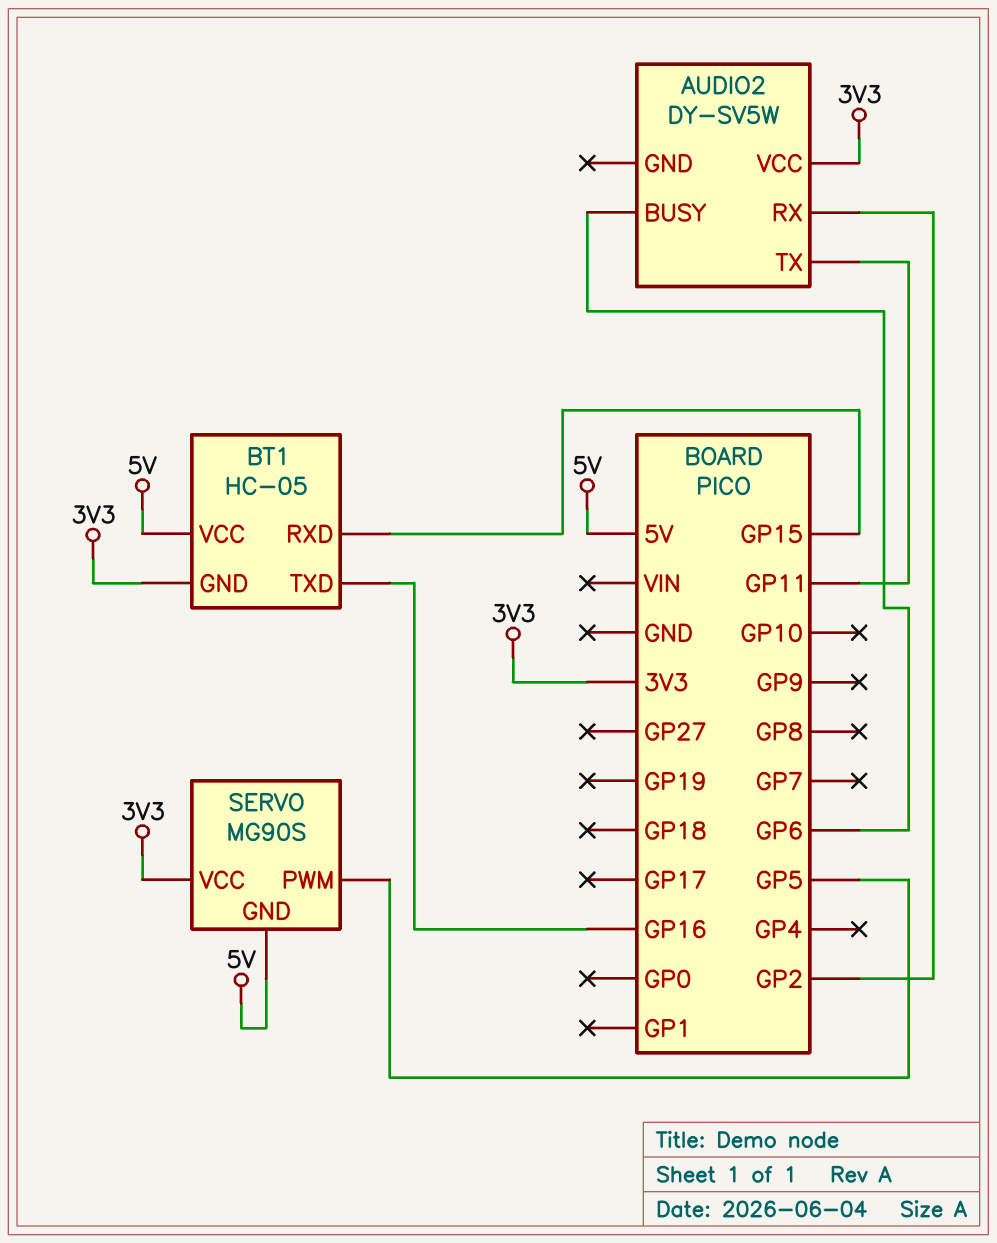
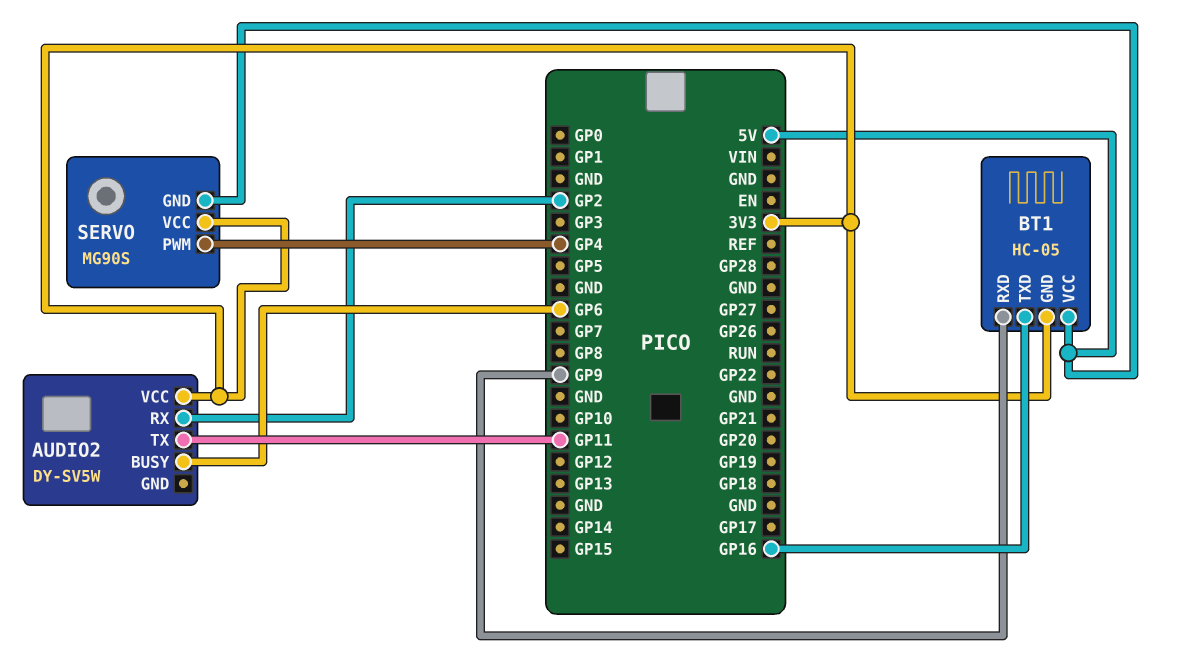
BT1 pin RXD: GP15 -> GP9
SERVO pin PWM: GP5 -> GP4

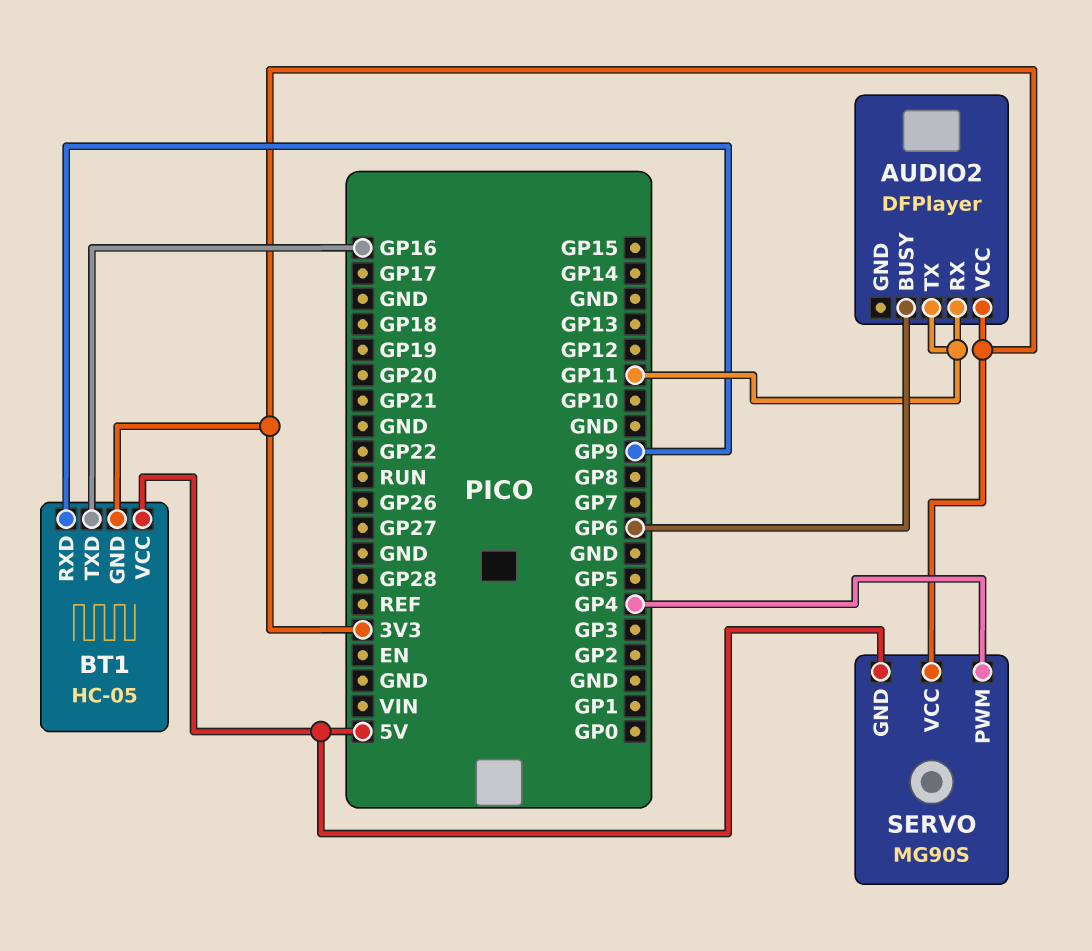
AUDIO2: DY-SV5W -> DFPlayer
AUDIO2 pin RX: GP2 -> GP11

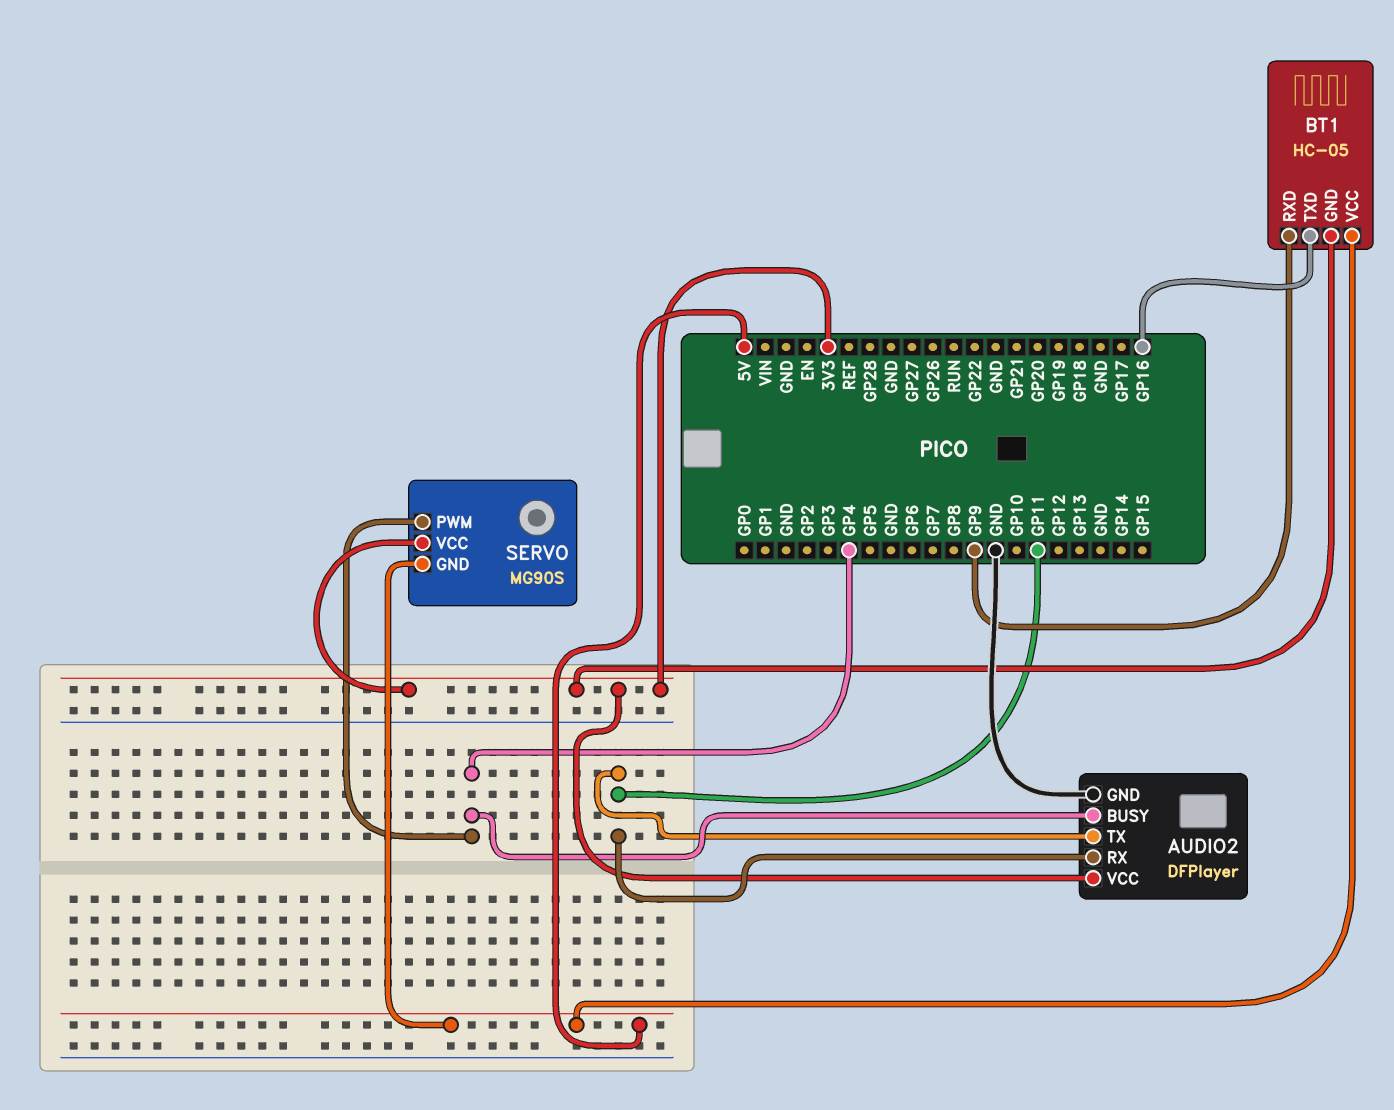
AUDIO2 pin BUSY: GP6 -> GP4
AUDIO2 pin GND: none -> GND

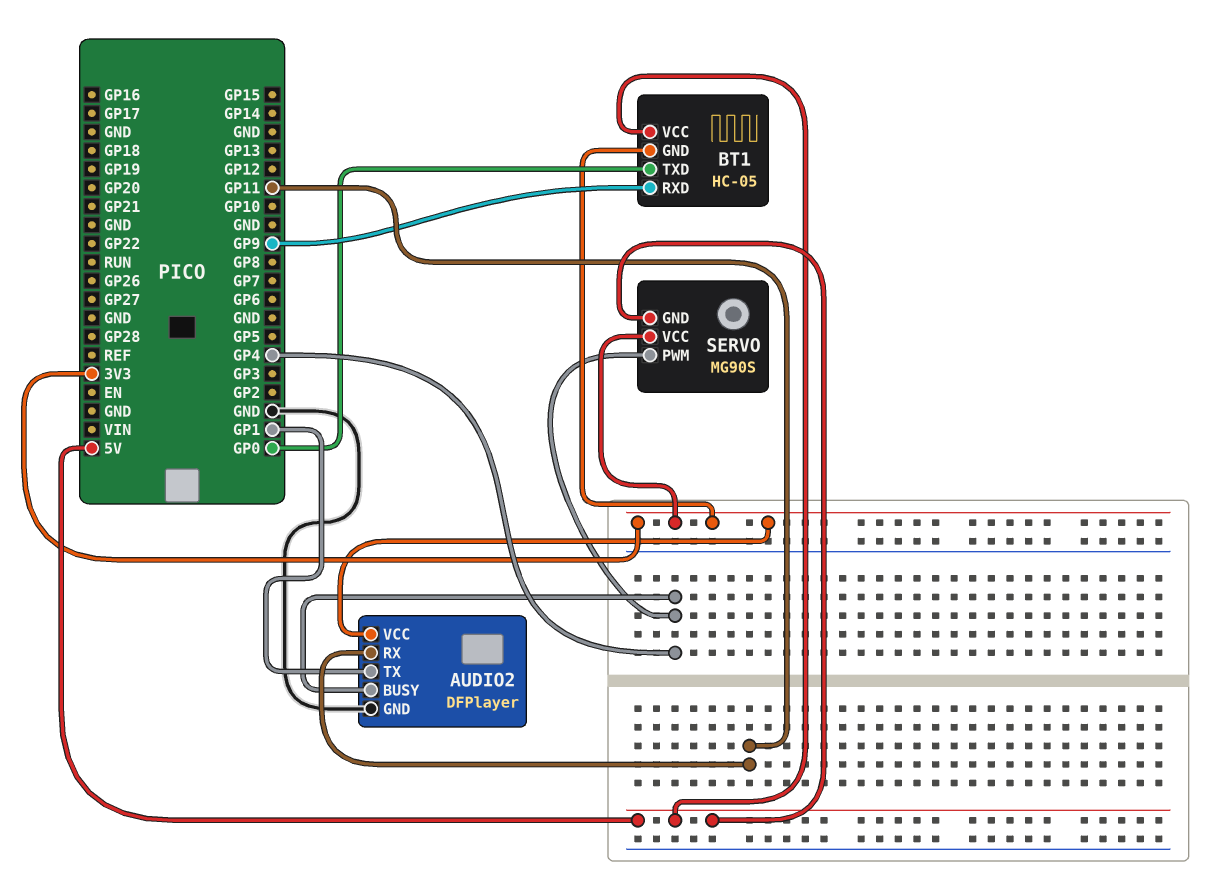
AUDIO2 pin TX: GP11 -> GP1
BT1 pin TXD: GP16 -> GP0

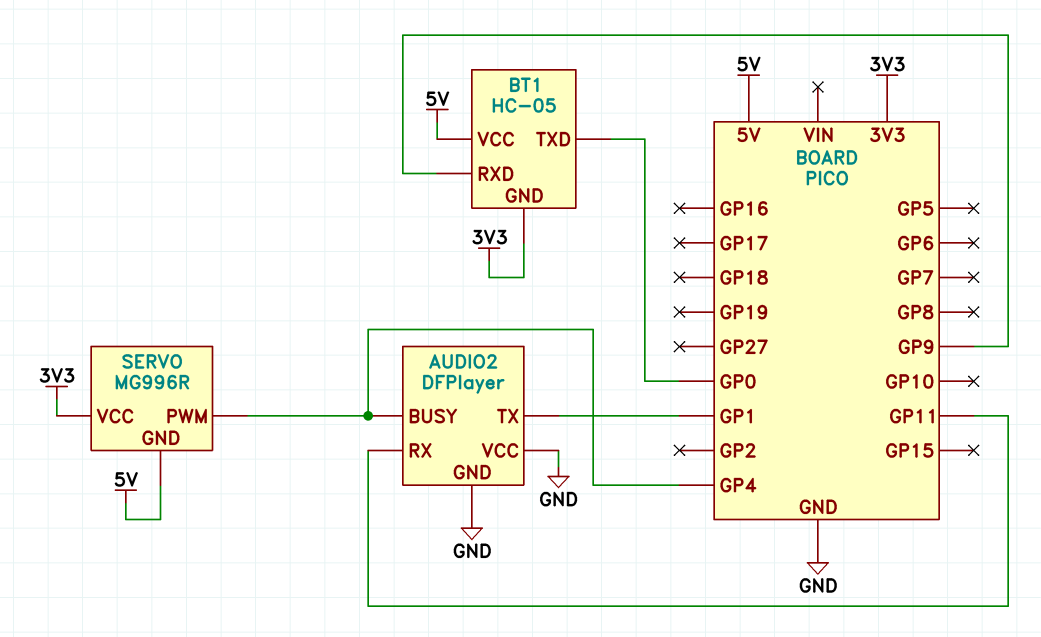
AUDIO2 pin VCC: 3V3 -> GND
SERVO: MG90S -> MG996R

